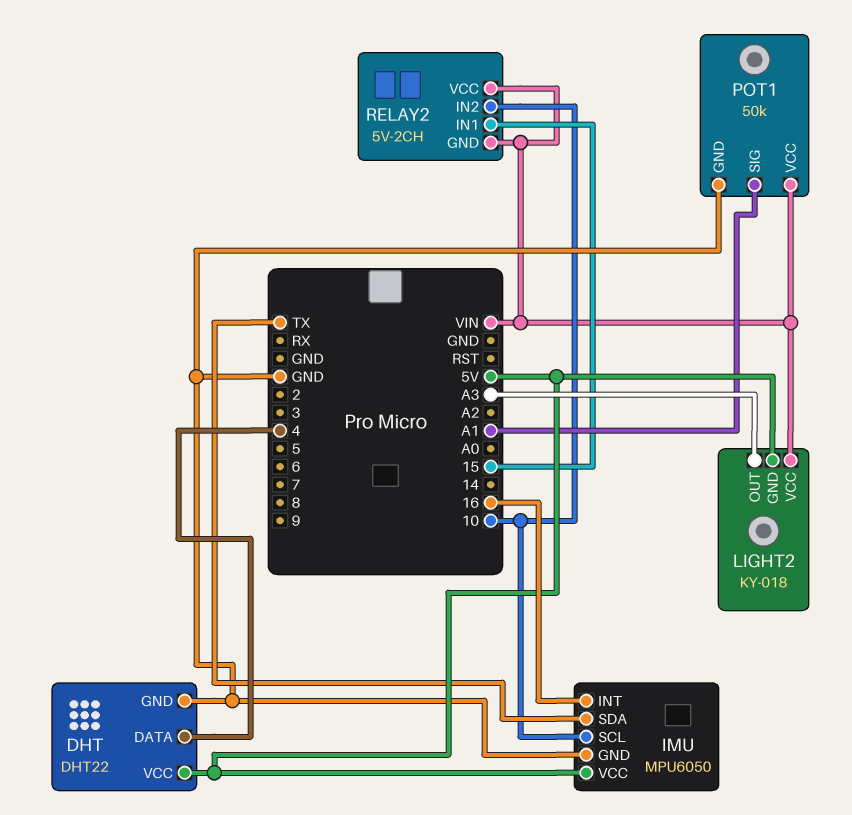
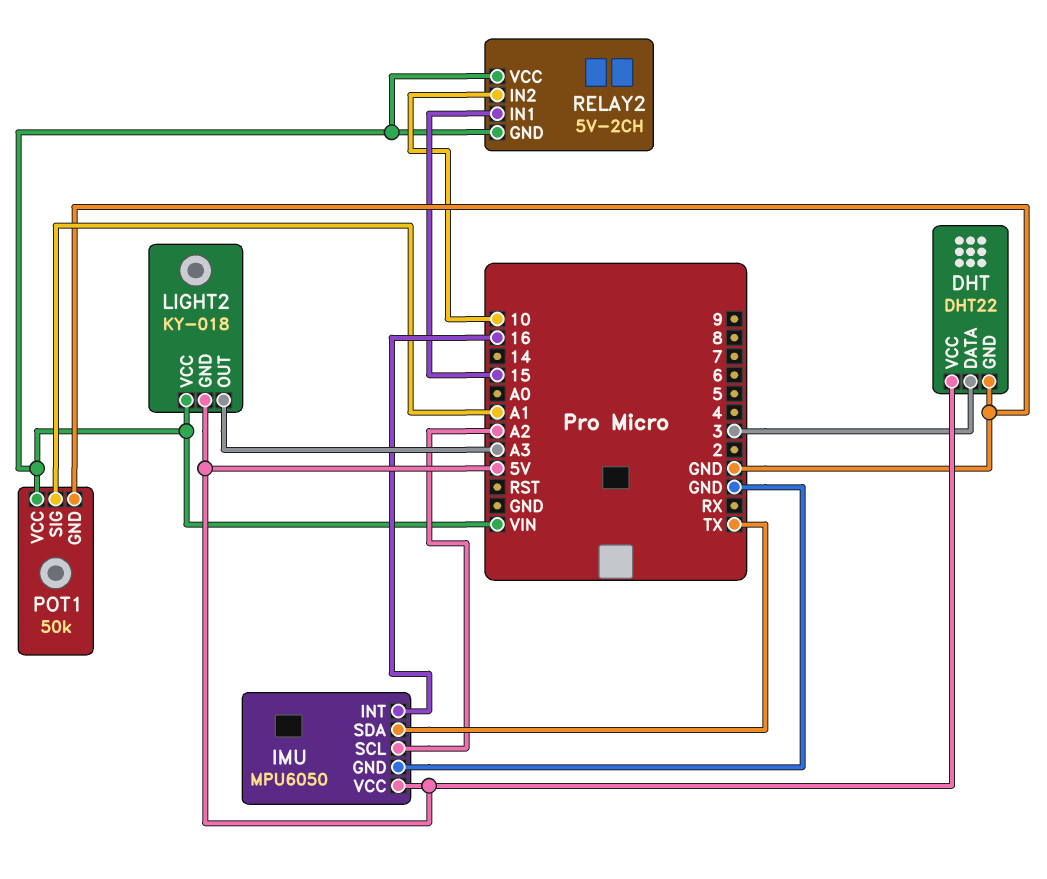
DHT pin DATA: 4 -> 3
IMU pin SCL: 10 -> A2

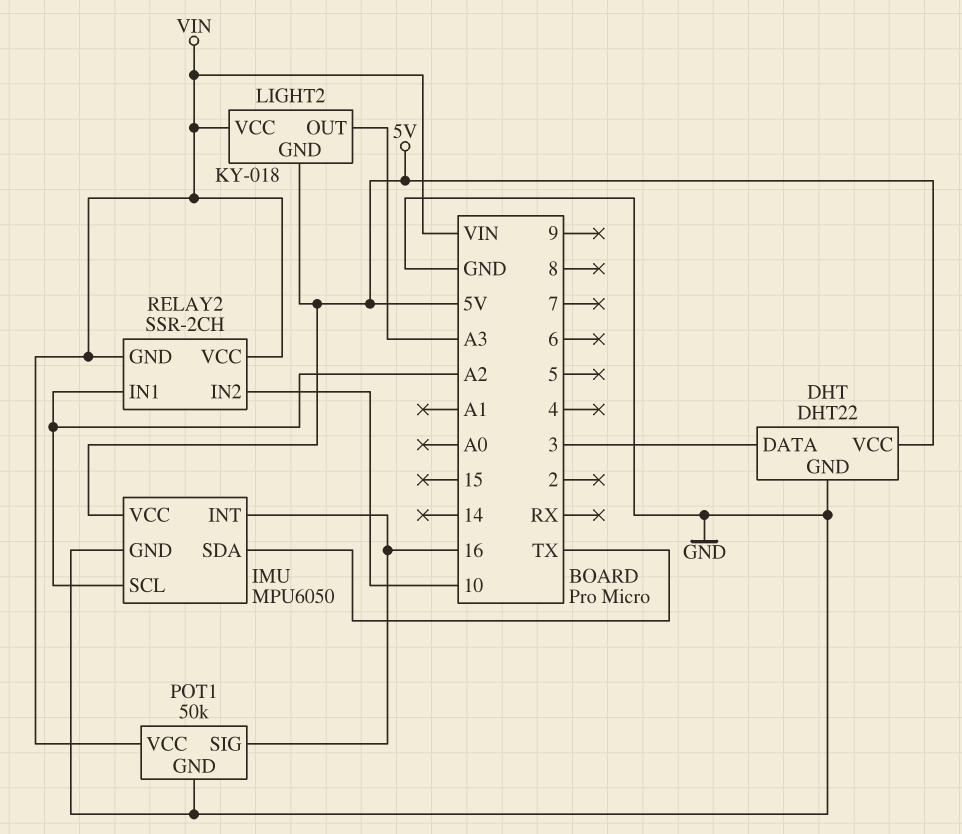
POT1 pin SIG: A1 -> 16
RELAY2: 5V-2CH -> SSR-2CH
RELAY2 pin IN1: 15 -> A2

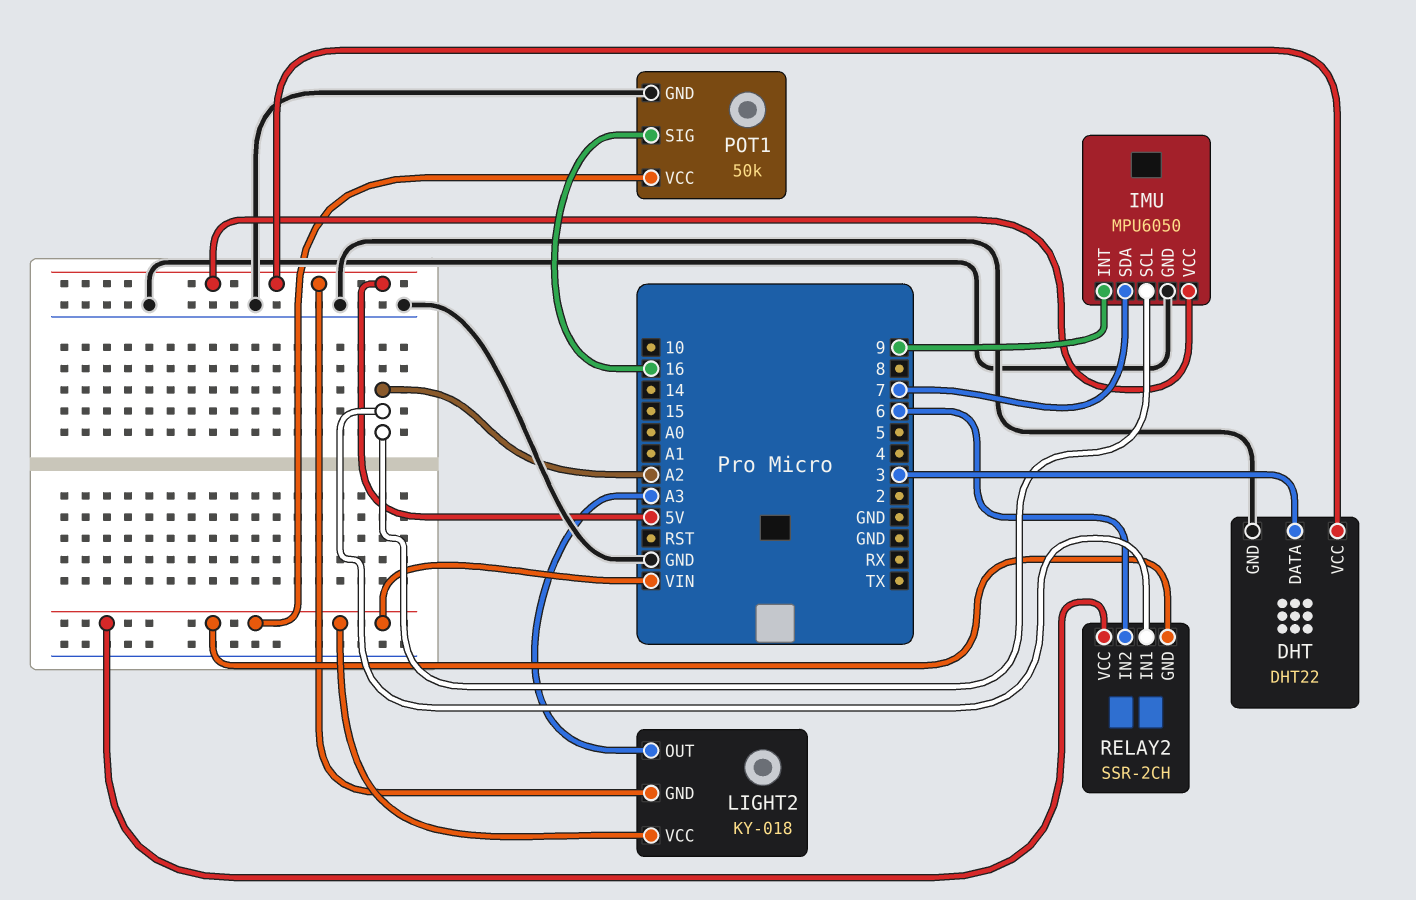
IMU pin INT: 16 -> 9
IMU pin SDA: TX -> 7
RELAY2 pin IN2: 10 -> 6

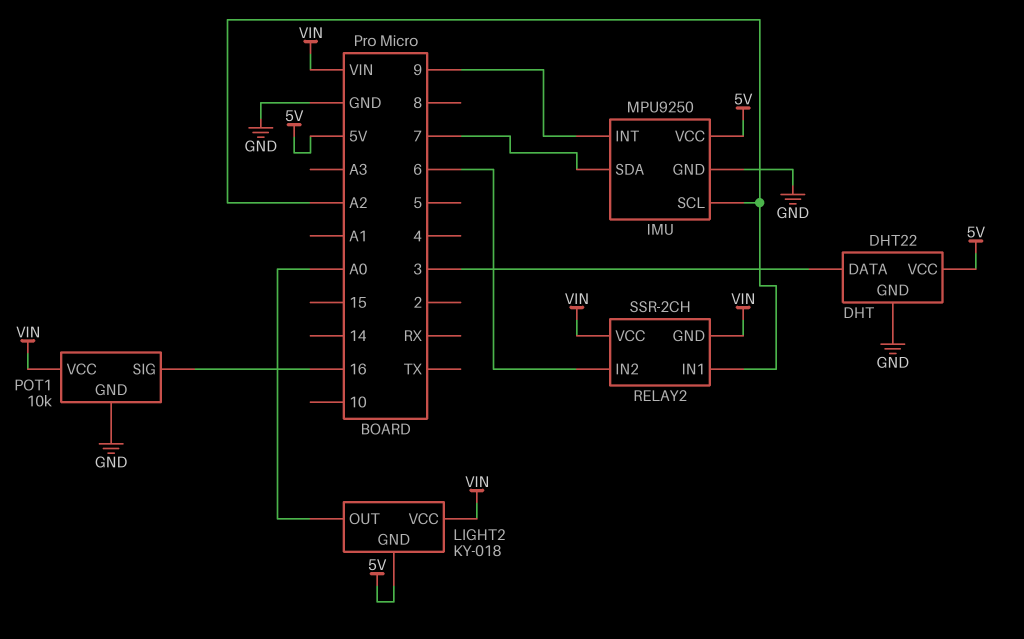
IMU: MPU6050 -> MPU9250
LIGHT2 pin OUT: A3 -> A0
POT1: 50k -> 10k

